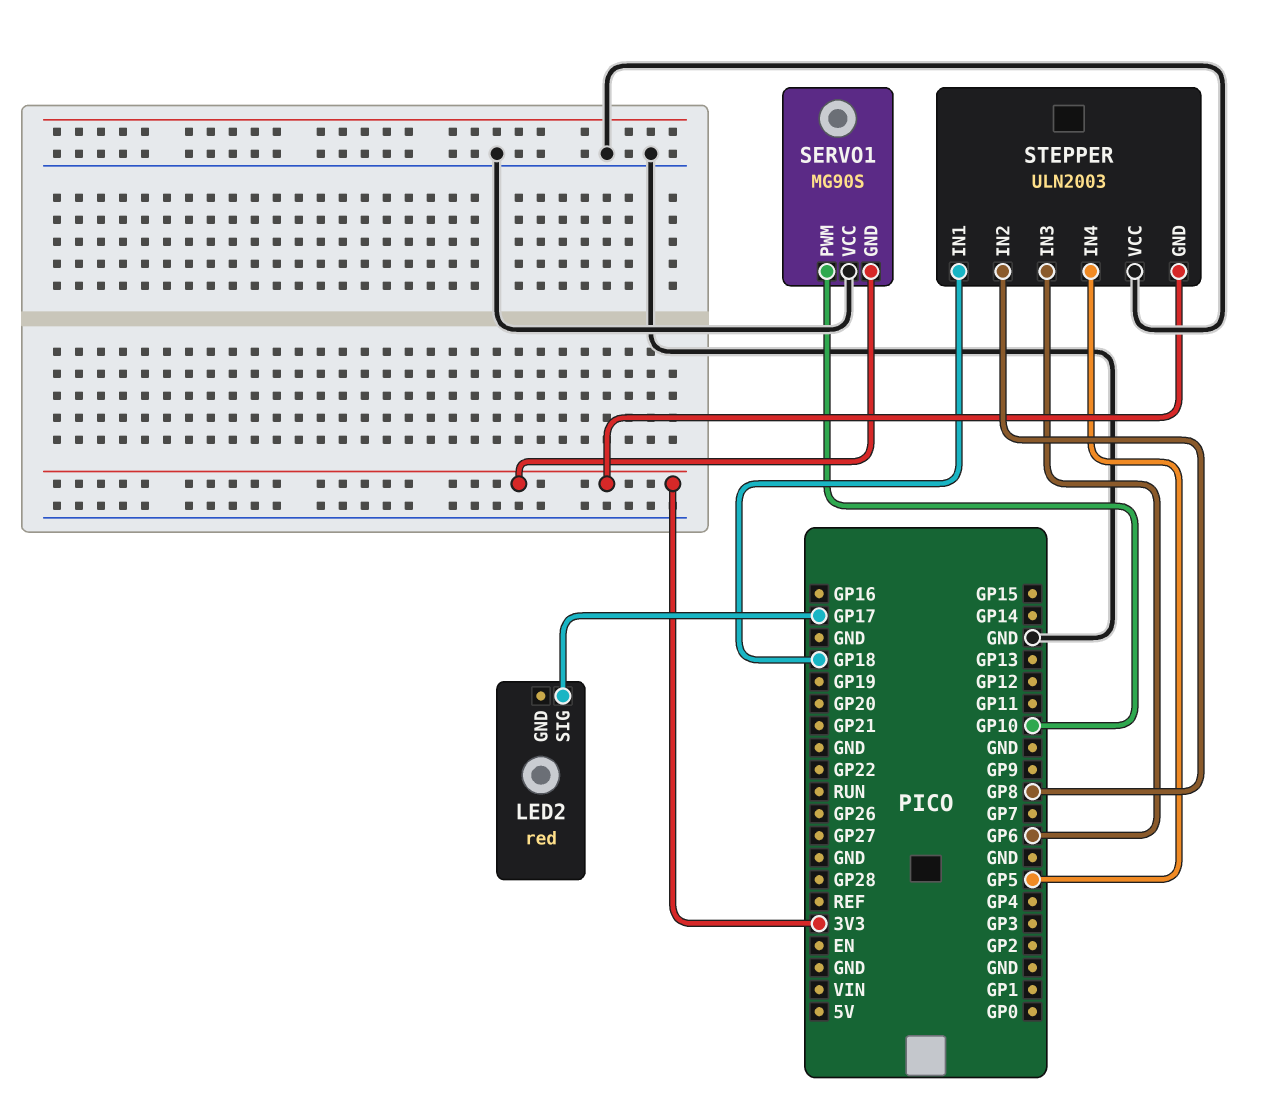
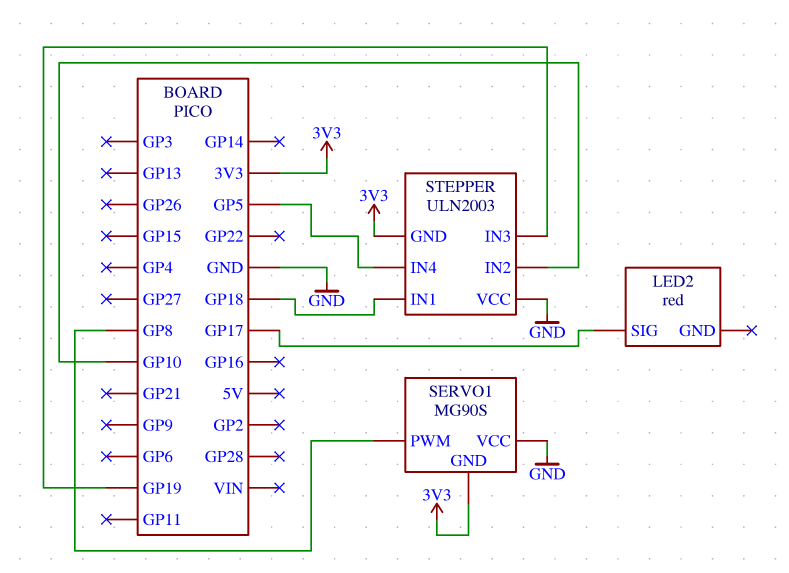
SERVO1 pin PWM: GP10 -> GP8
STEPPER pin IN2: GP8 -> GP10
STEPPER pin IN3: GP6 -> GP19

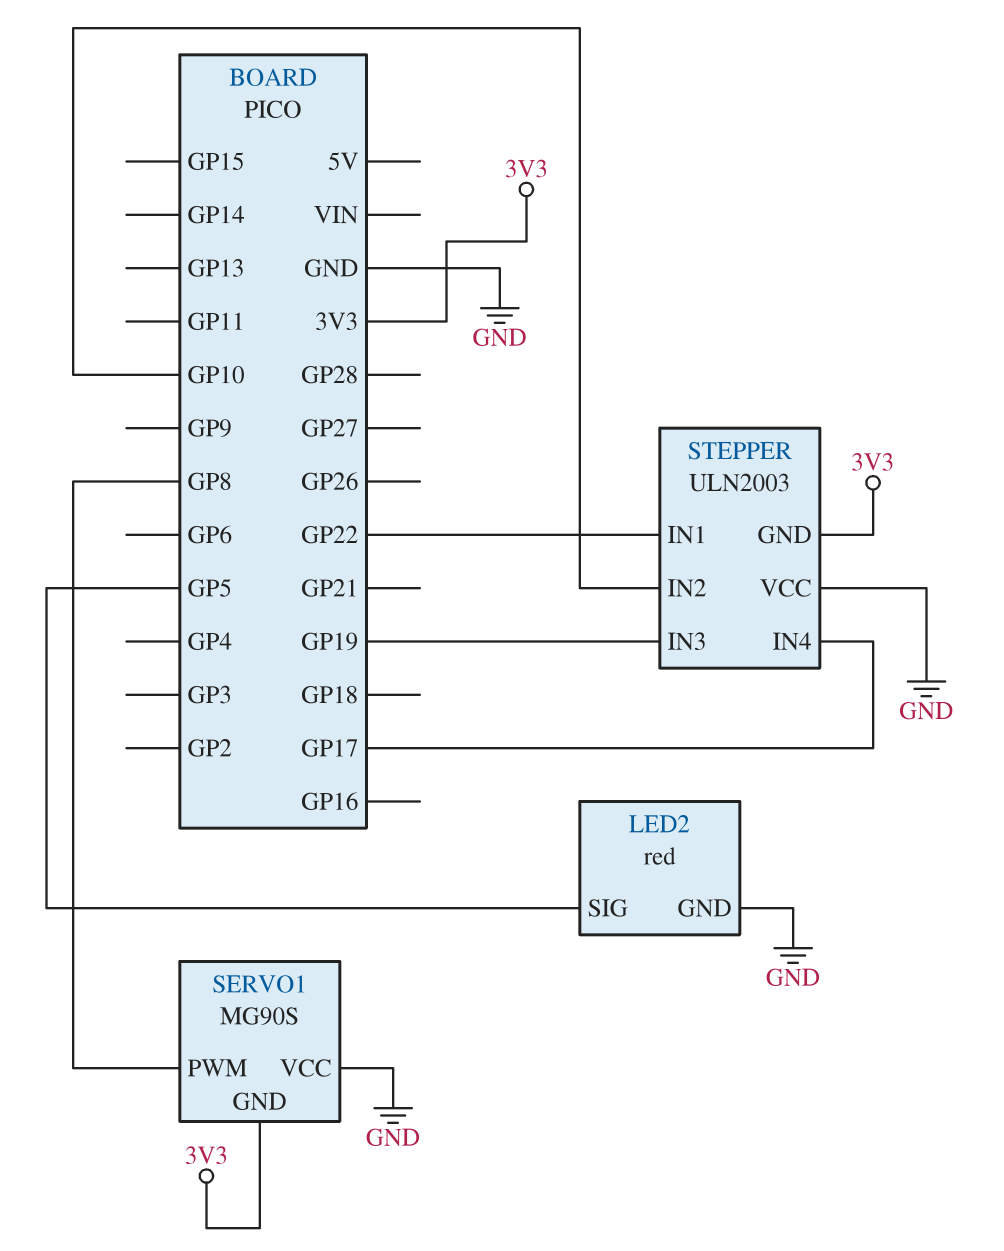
LED2 pin GND: none -> GND
LED2 pin SIG: GP17 -> GP5
STEPPER pin IN1: GP18 -> GP22
STEPPER pin IN4: GP5 -> GP17

